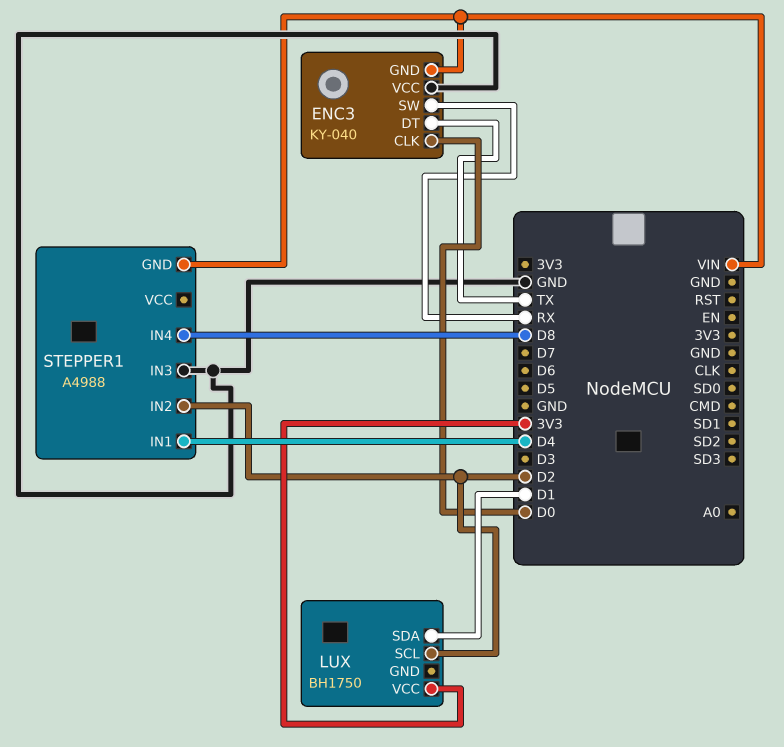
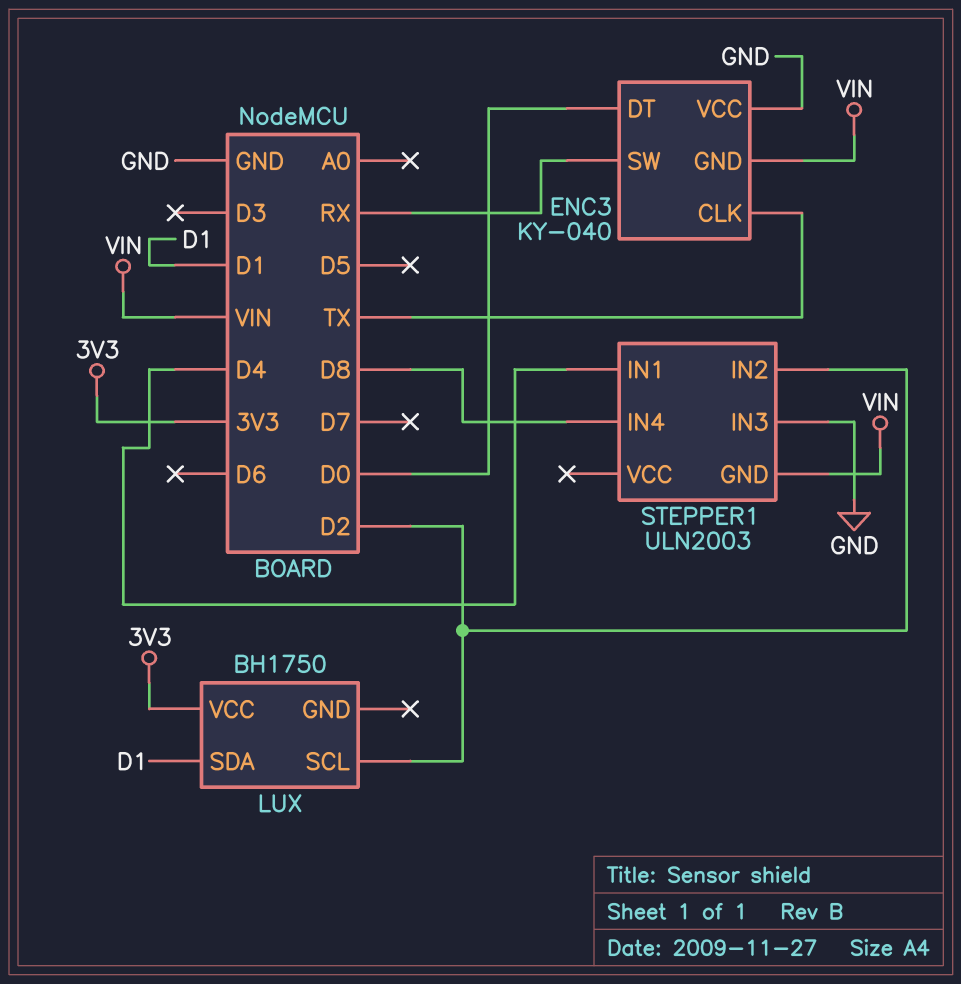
ENC3 pin CLK: D0 -> TX
ENC3 pin DT: TX -> D0
STEPPER1: A4988 -> ULN2003

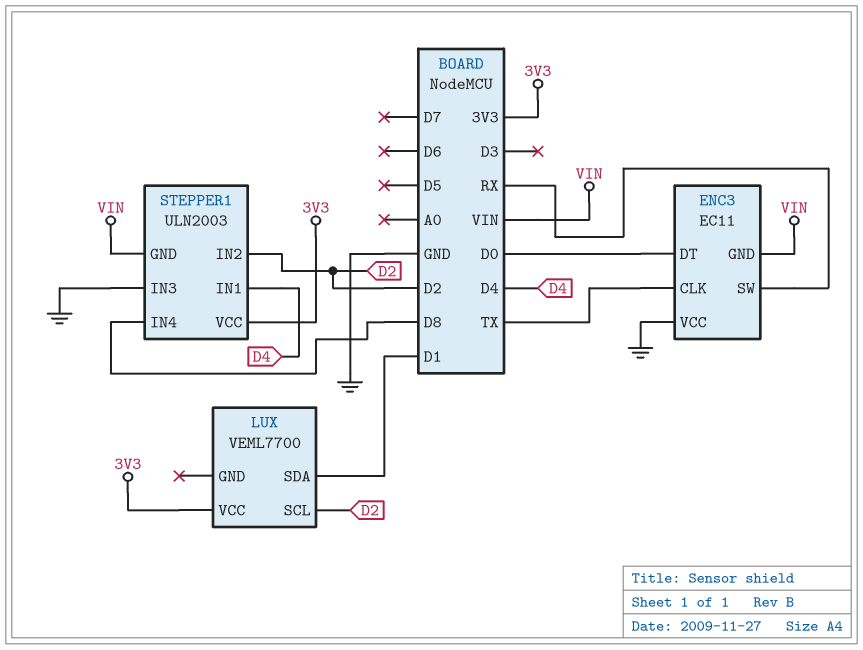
ENC3: KY-040 -> EC11
LUX: BH1750 -> VEML7700
STEPPER1 pin VCC: none -> 3V3

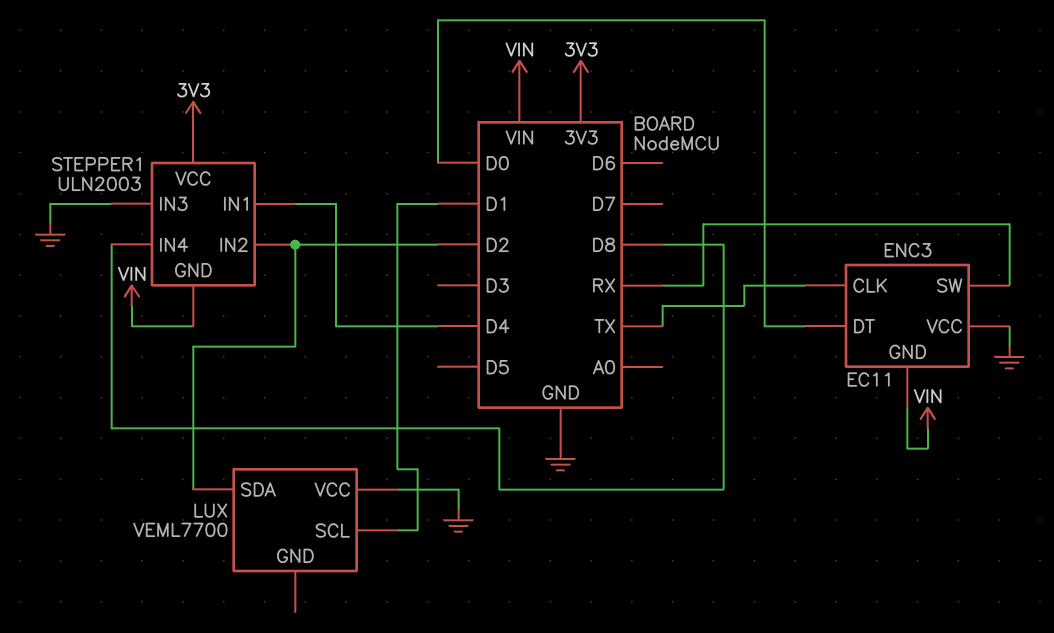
LUX pin SCL: D2 -> D1
LUX pin SDA: D1 -> D2
LUX pin VCC: 3V3 -> GND

